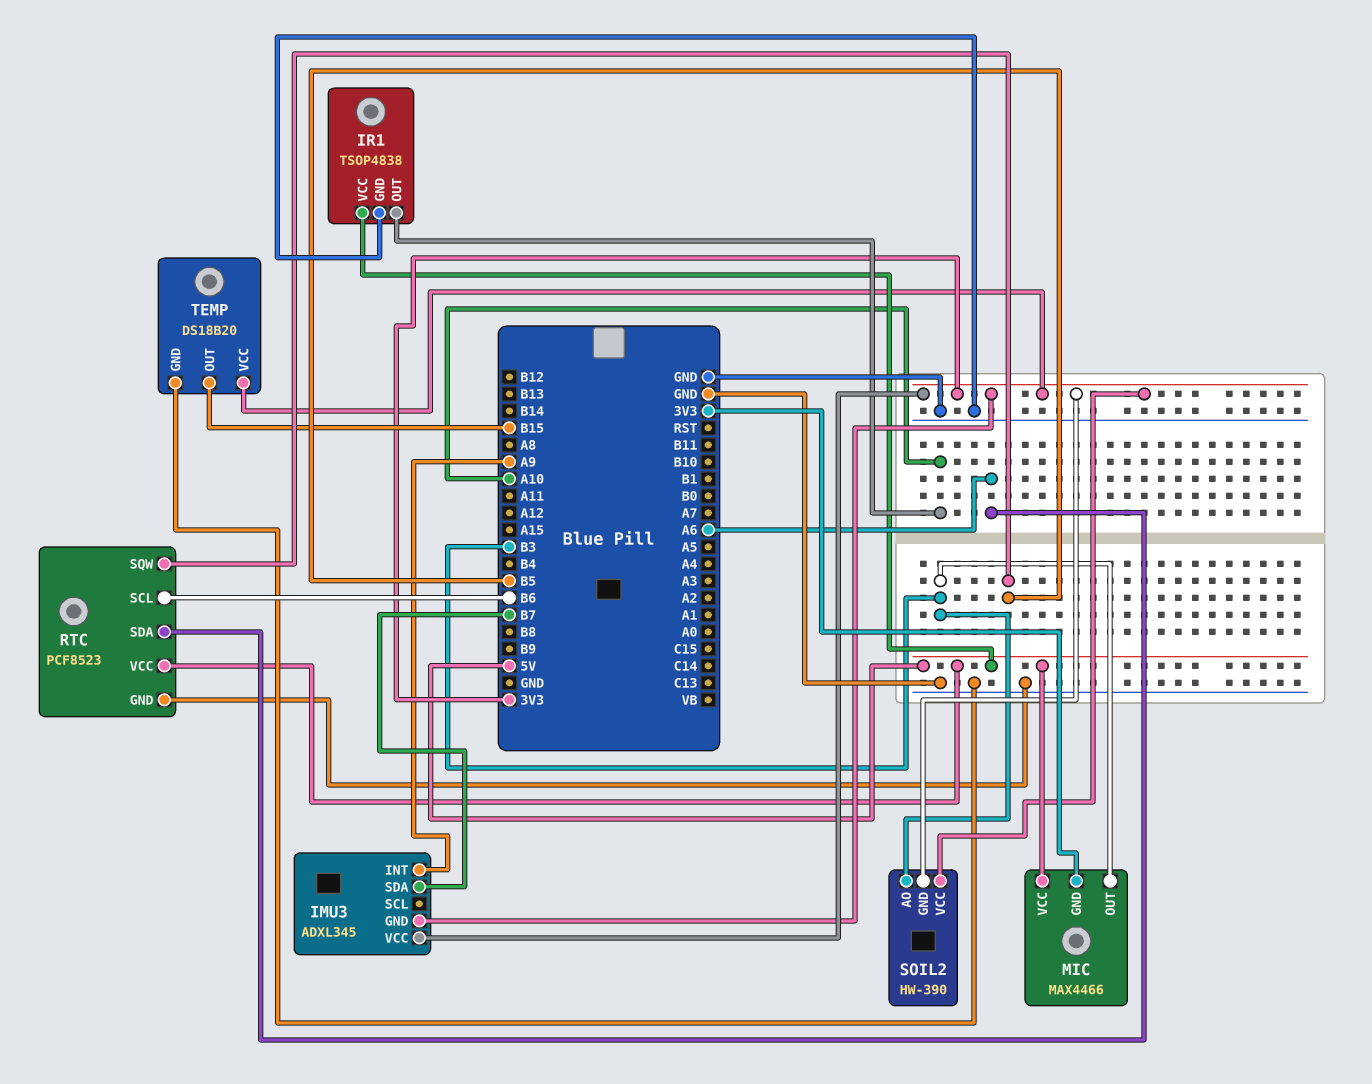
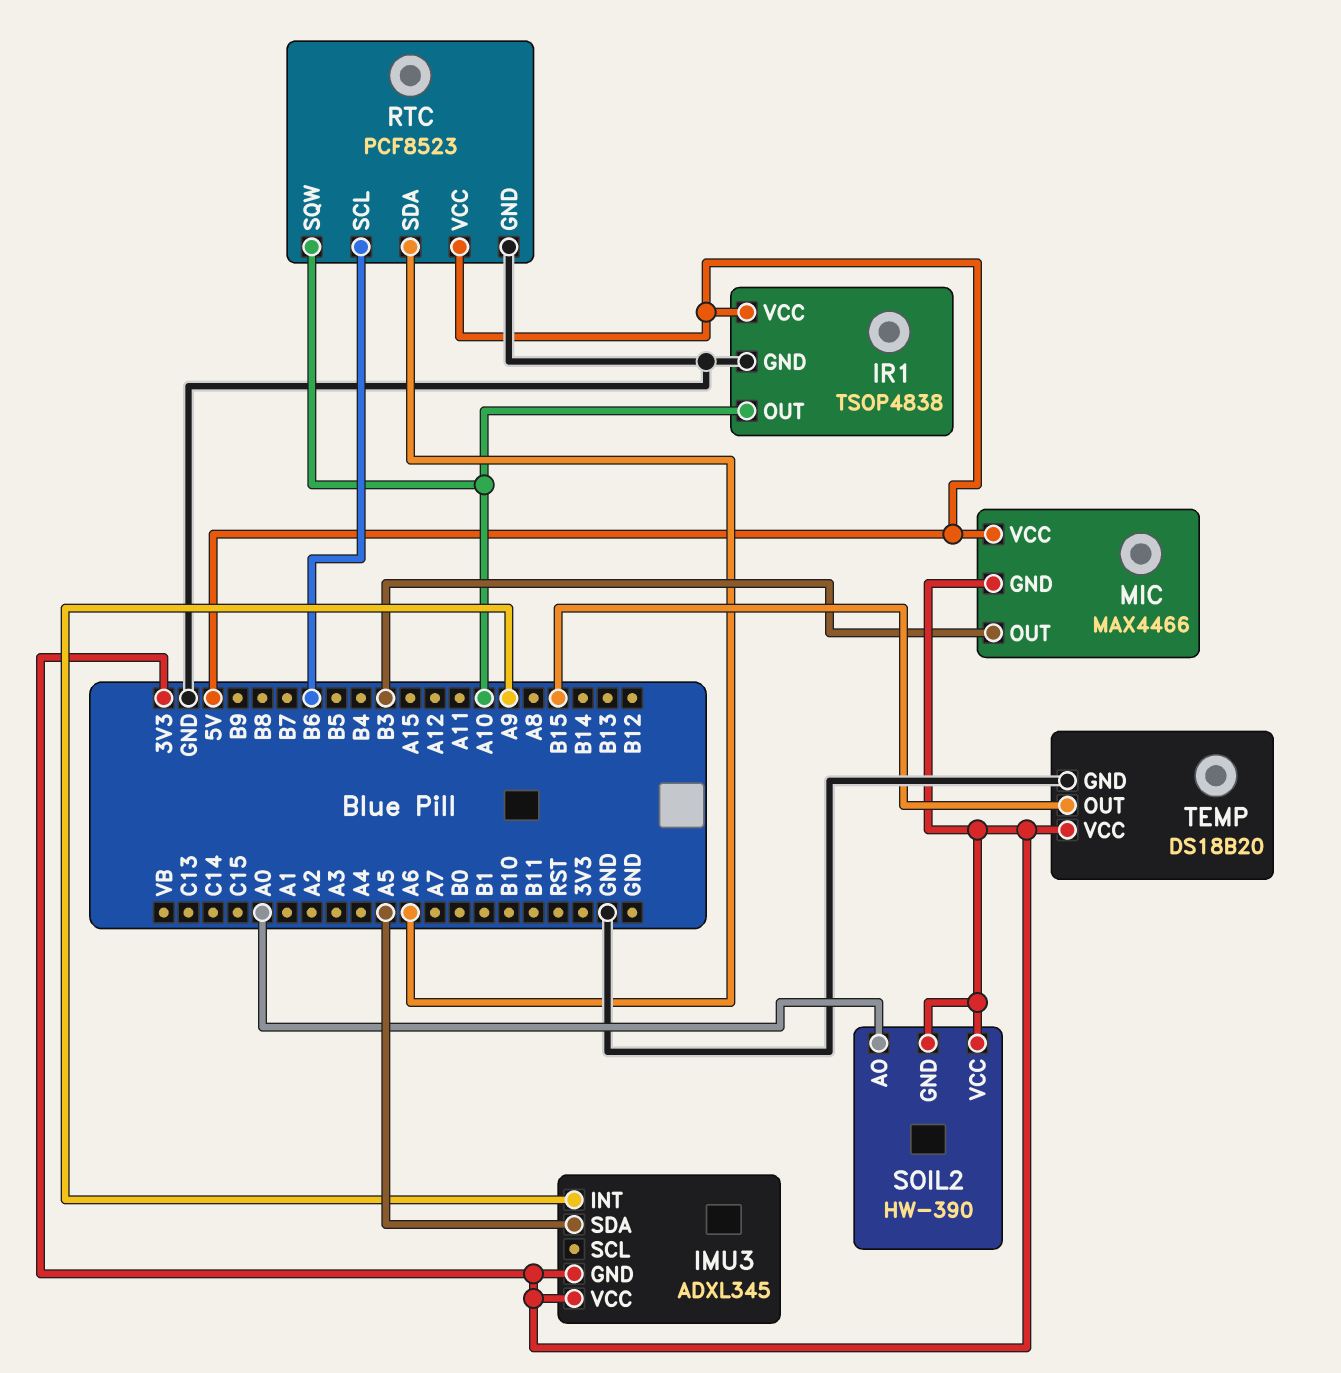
IMU3 pin SDA: B7 -> A5
RTC pin SQW: B5 -> A10
SOIL2 pin AO: B3 -> A0

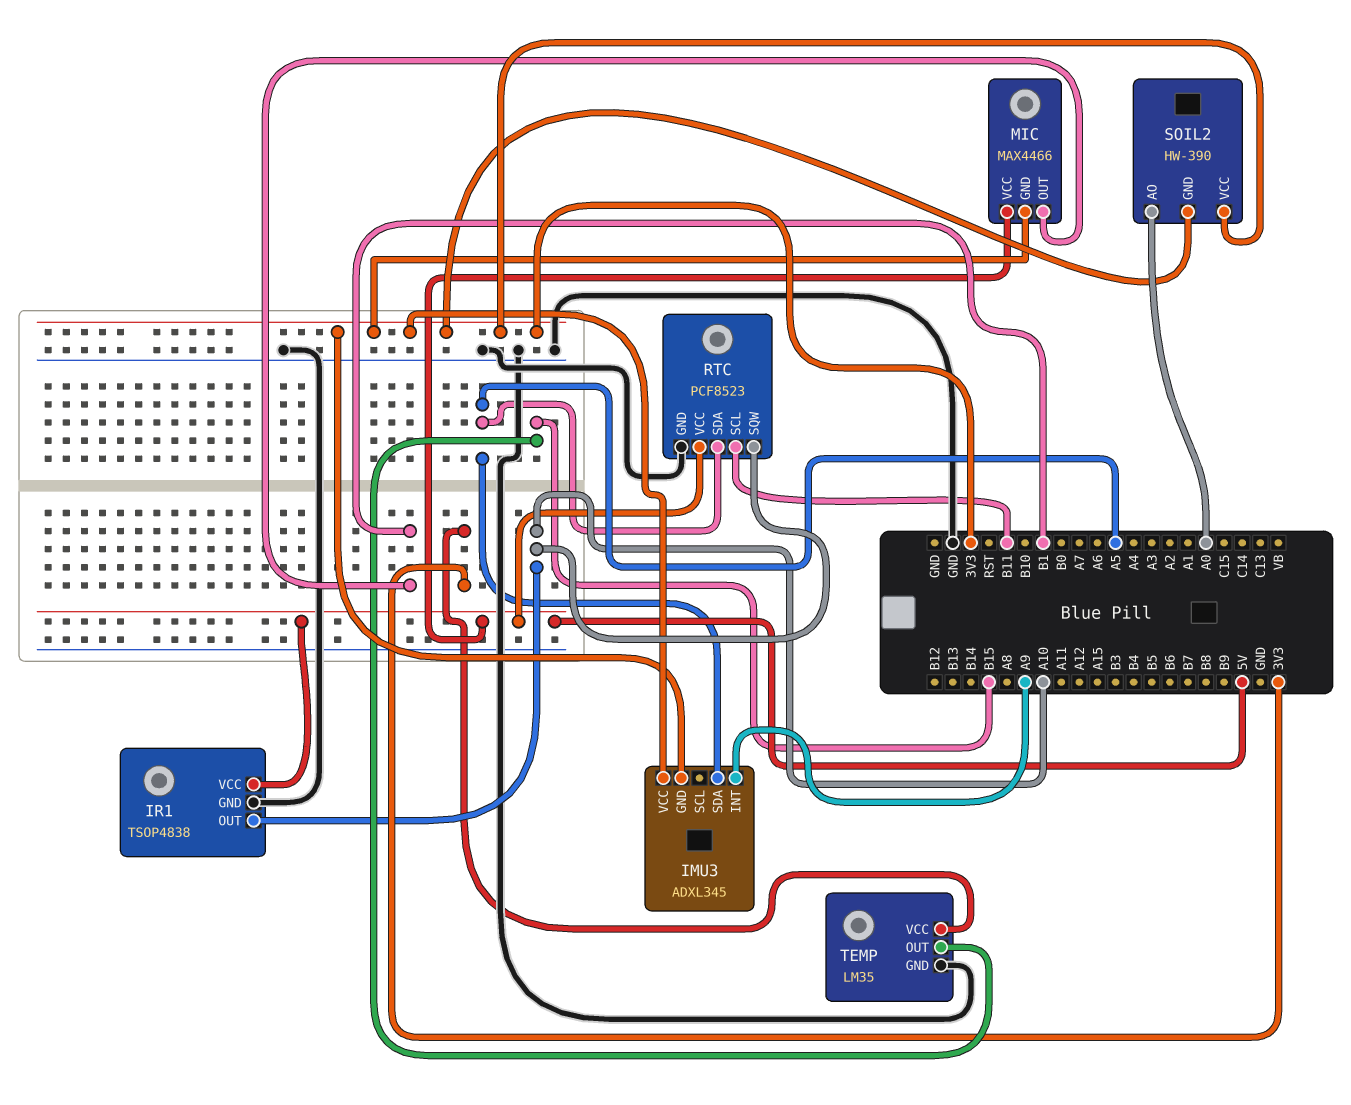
MIC pin OUT: B3 -> B1
RTC pin SCL: B6 -> B11
RTC pin SDA: A6 -> A5
TEMP: DS18B20 -> LM35

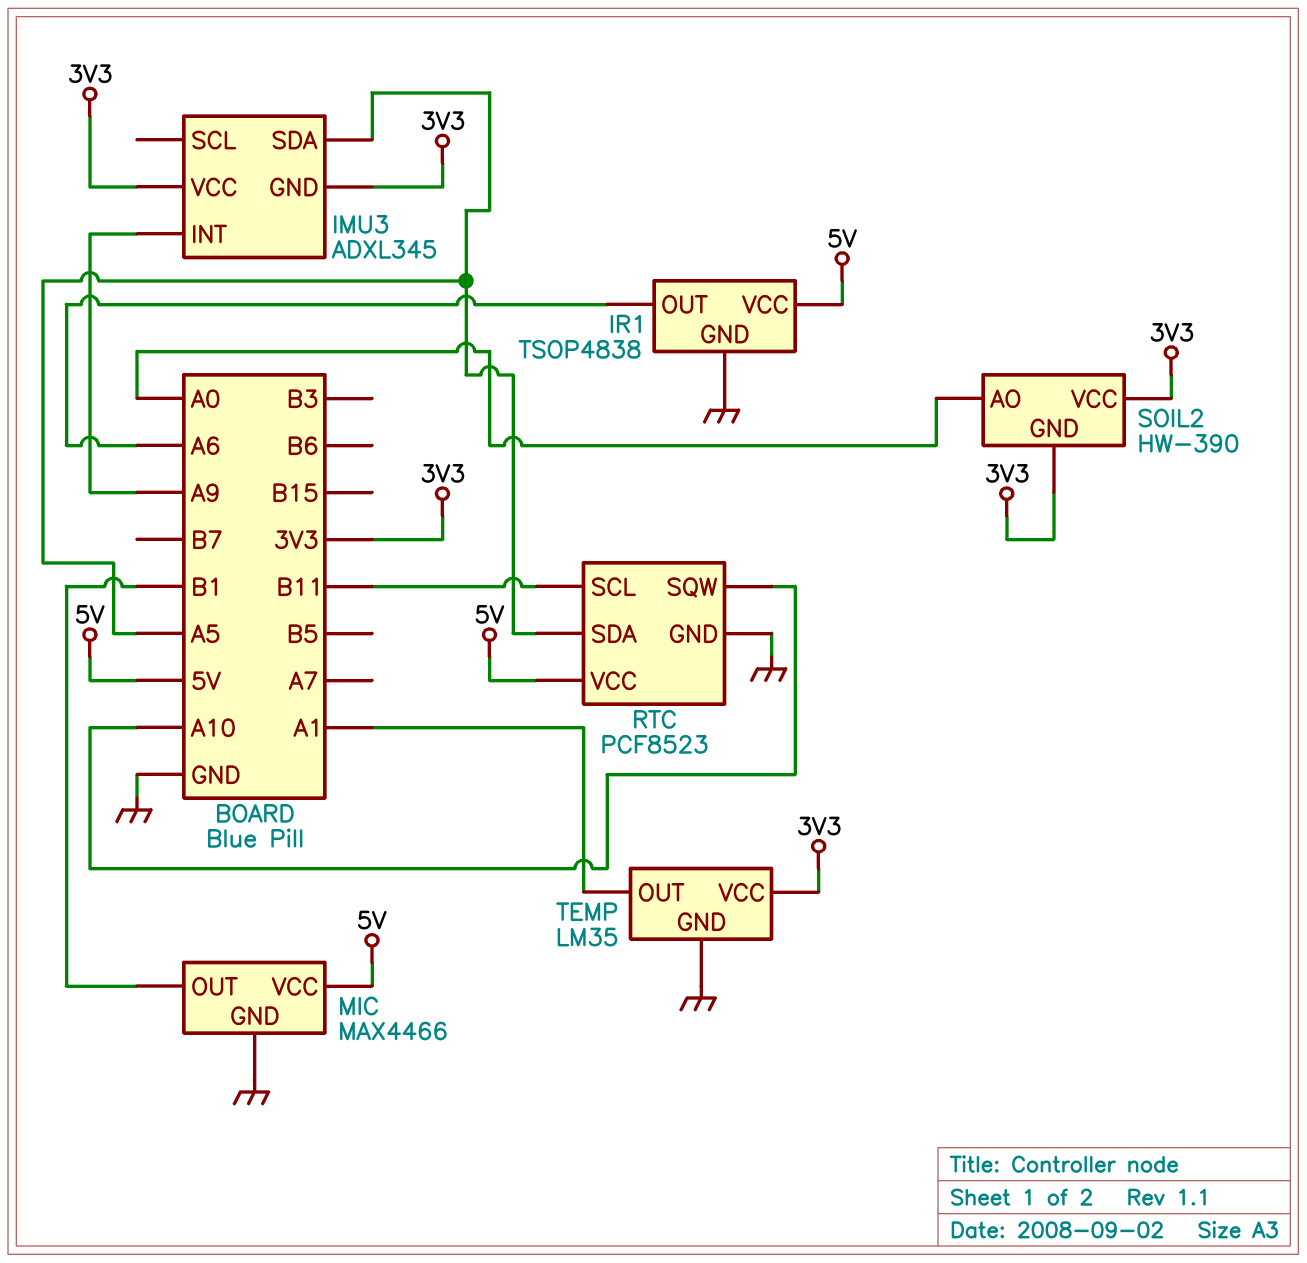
IR1 pin OUT: A10 -> A6
MIC pin GND: 3V3 -> GND
TEMP pin OUT: B15 -> A1

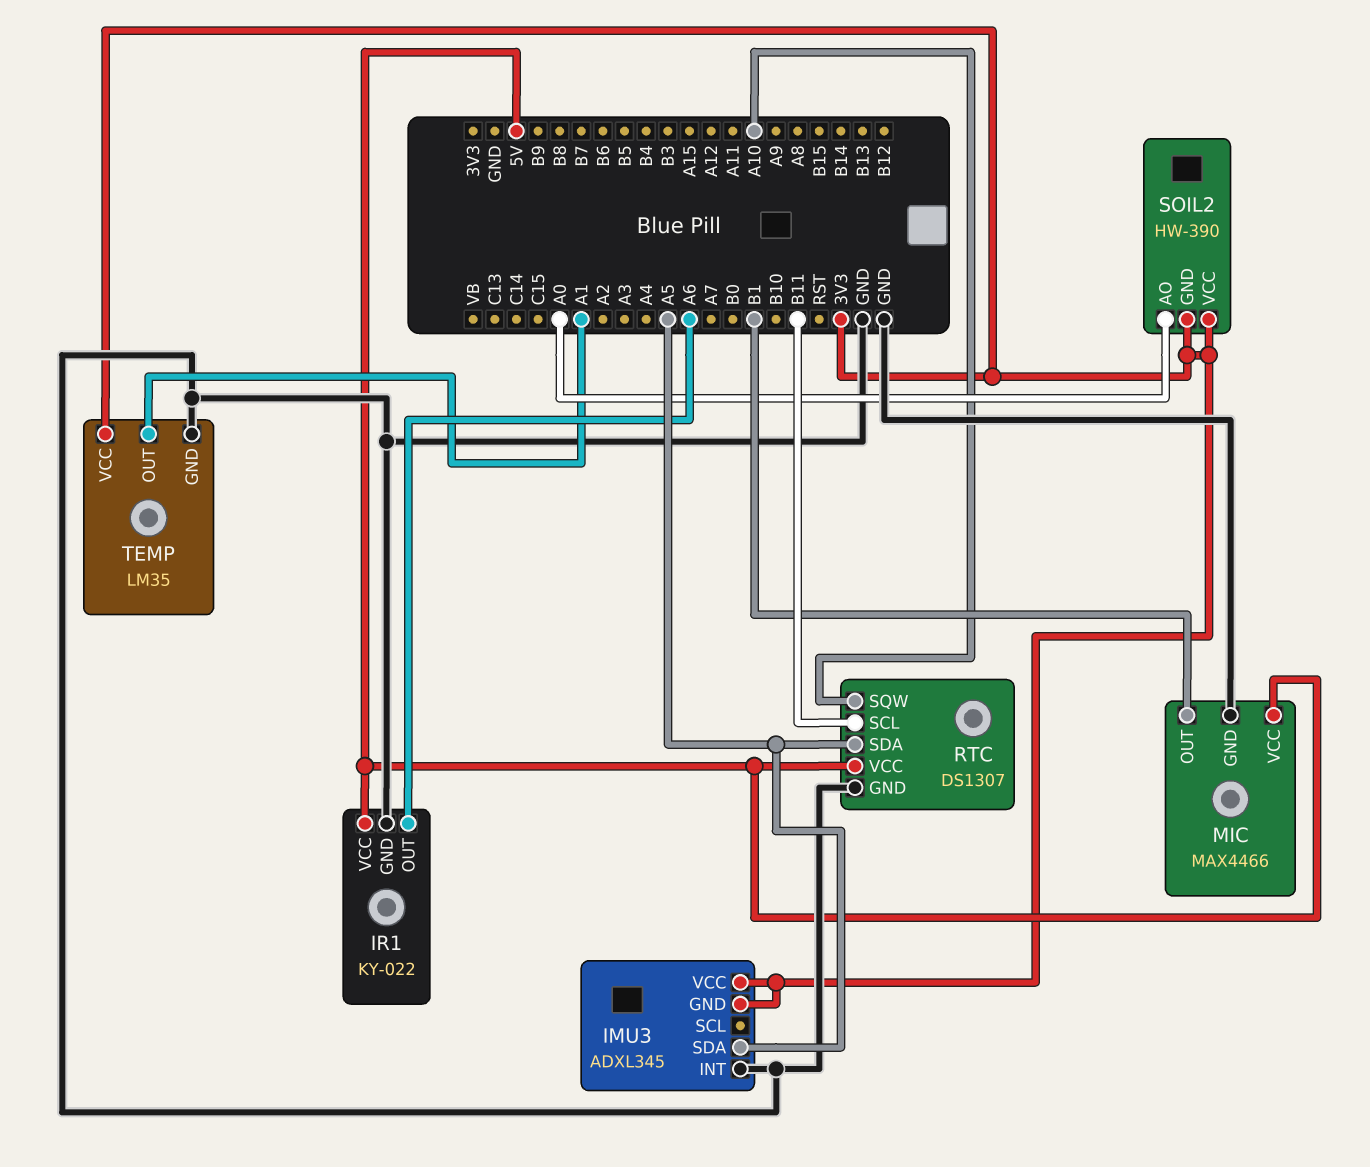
IMU3 pin INT: A9 -> GND
IR1: TSOP4838 -> KY-022
RTC: PCF8523 -> DS1307

